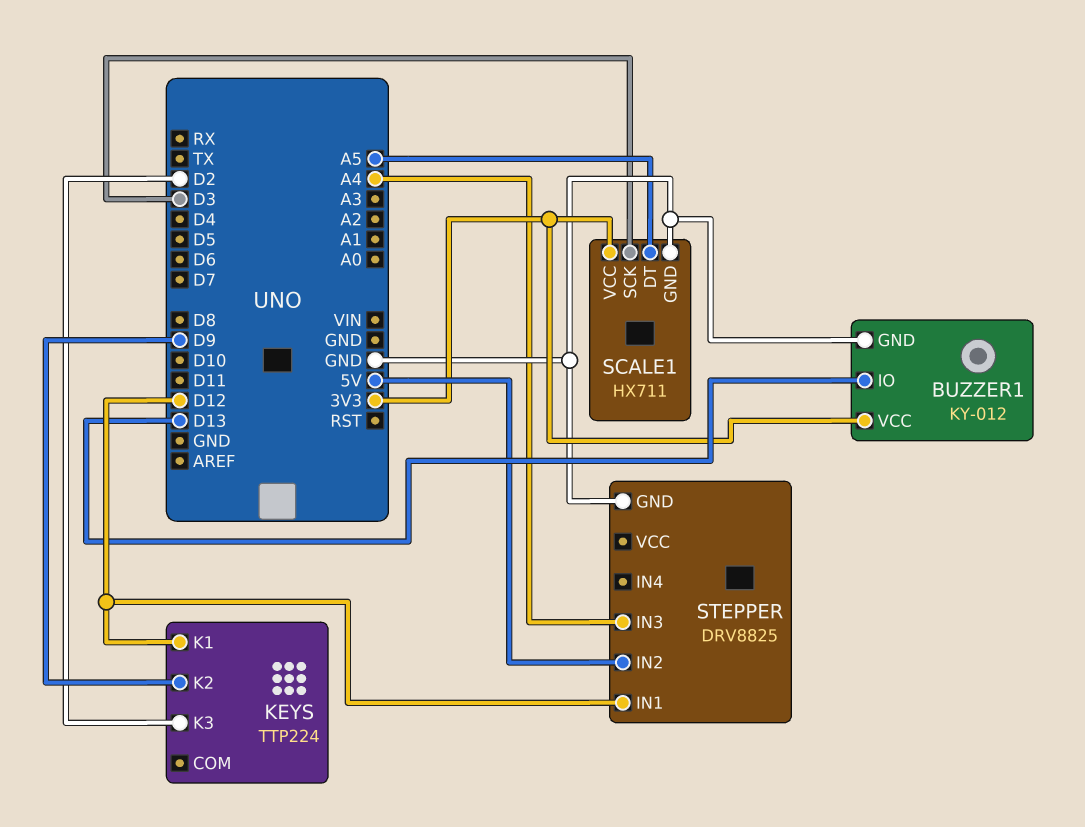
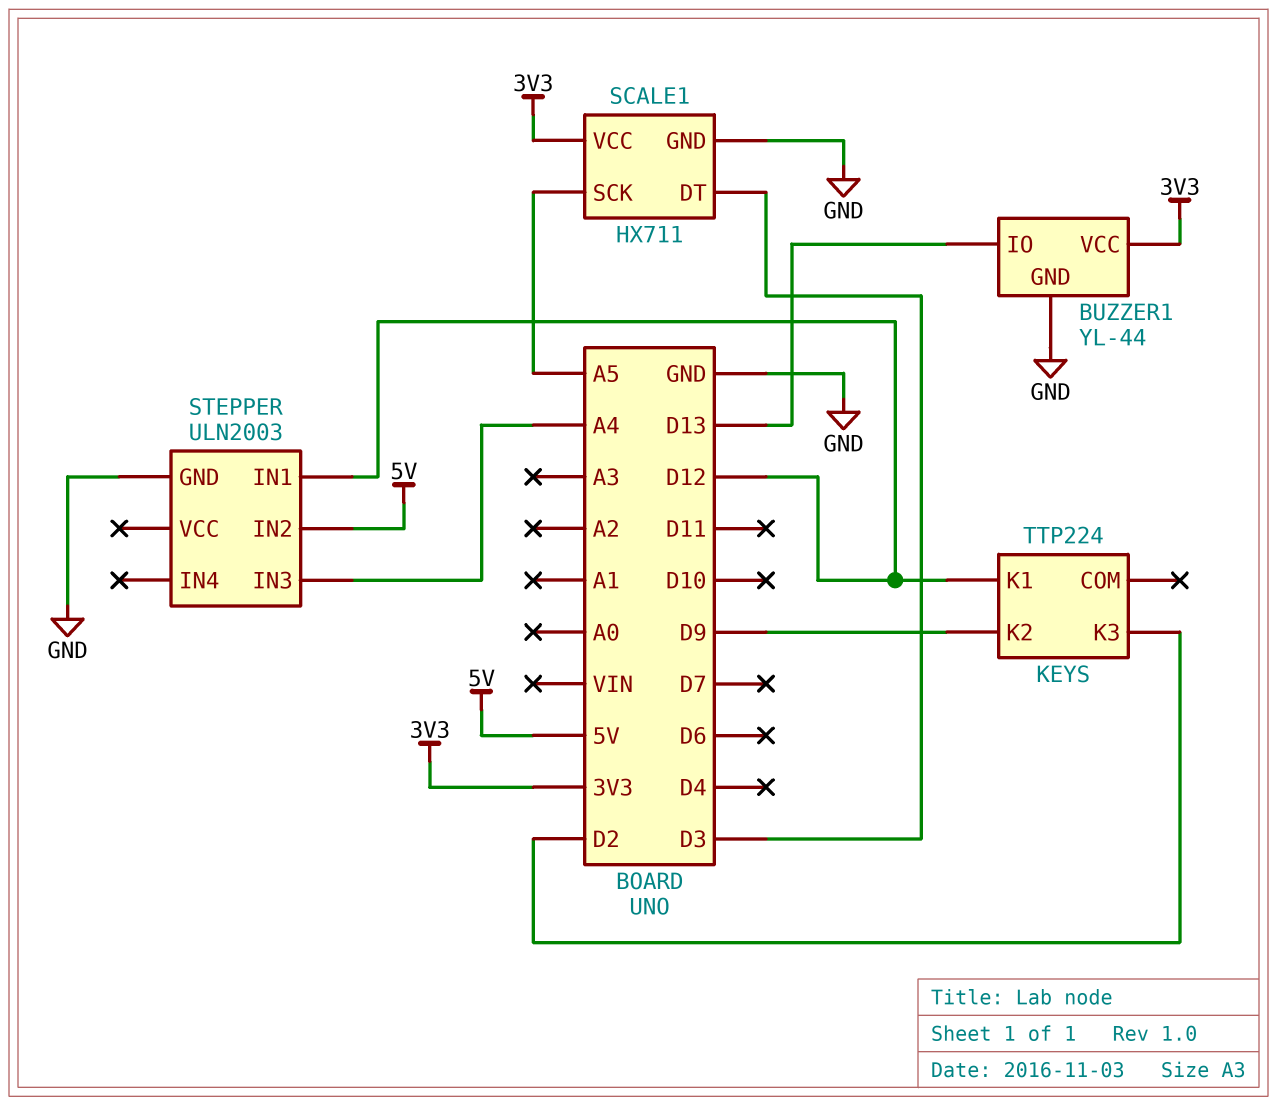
BUZZER1: KY-012 -> YL-44
SCALE1 pin DT: A5 -> D3
SCALE1 pin SCK: D3 -> A5
STEPPER: DRV8825 -> ULN2003

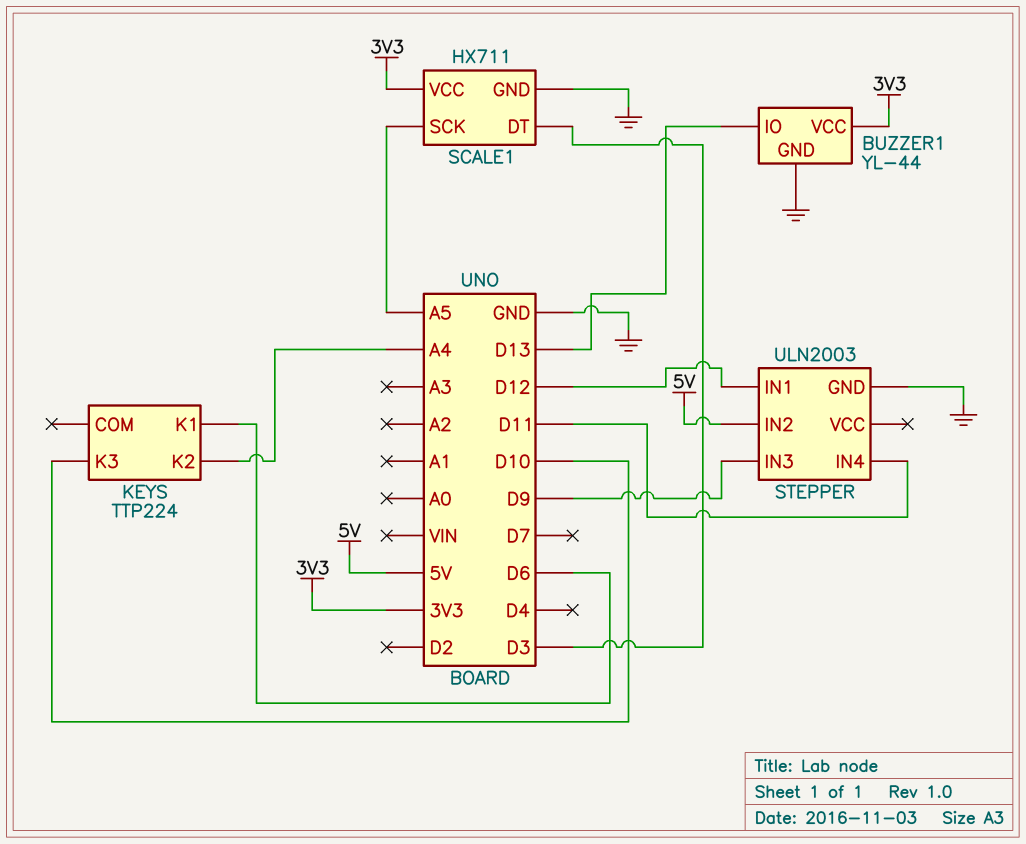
KEYS pin K1: D12 -> D6
KEYS pin K2: D9 -> A4
KEYS pin K3: D2 -> D10
STEPPER pin IN3: A4 -> D9
STEPPER pin IN4: none -> D11

